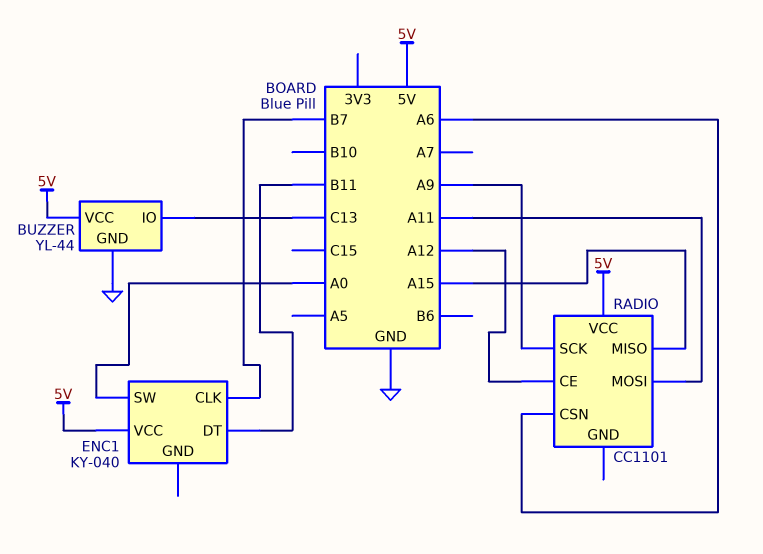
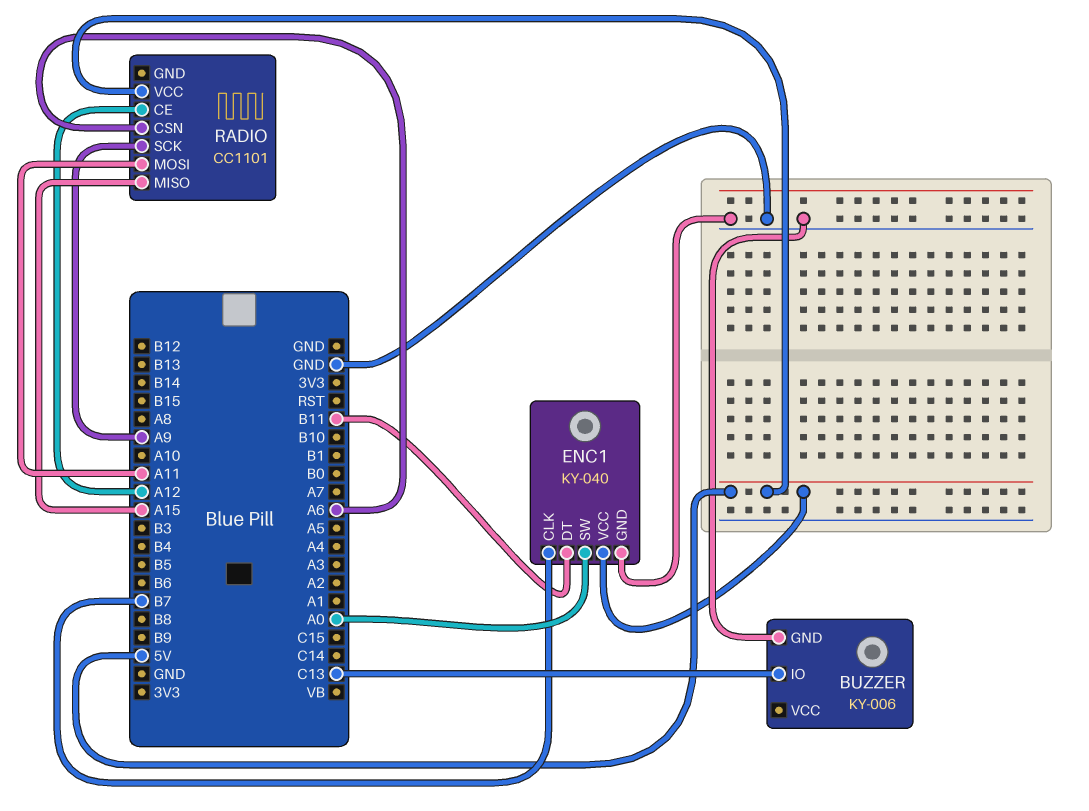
BUZZER: YL-44 -> KY-006
BUZZER pin VCC: 5V -> none
ENC1 pin GND: none -> GND

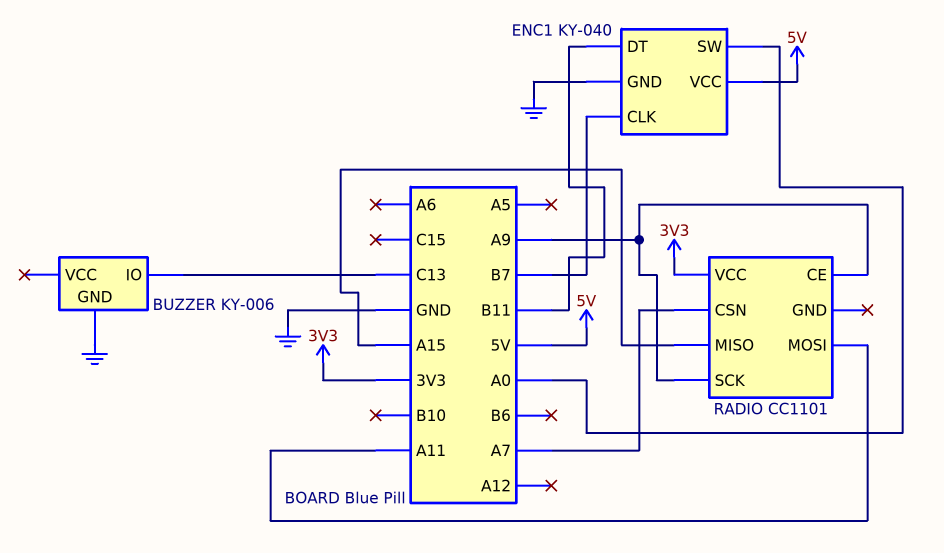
RADIO pin CE: A12 -> A9
RADIO pin CSN: A6 -> A7
RADIO pin VCC: 5V -> 3V3

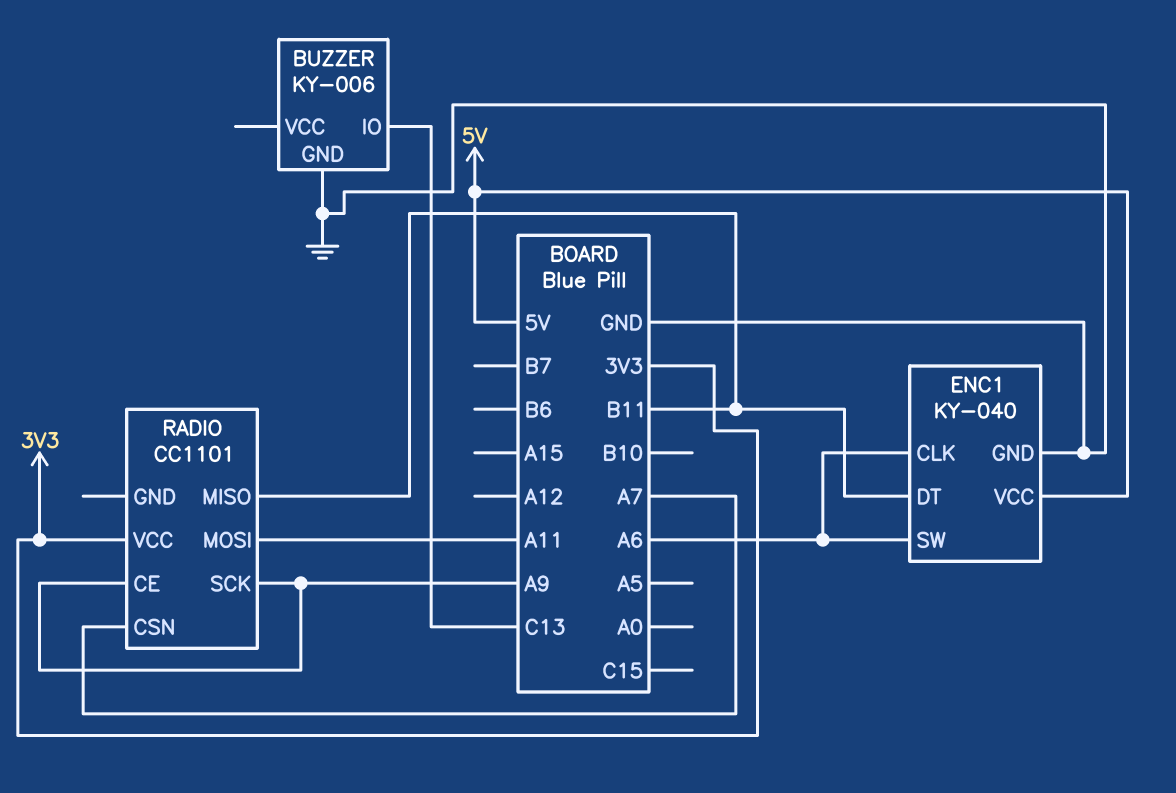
ENC1 pin CLK: B7 -> A6
ENC1 pin SW: A0 -> A6
RADIO pin MISO: A15 -> B11

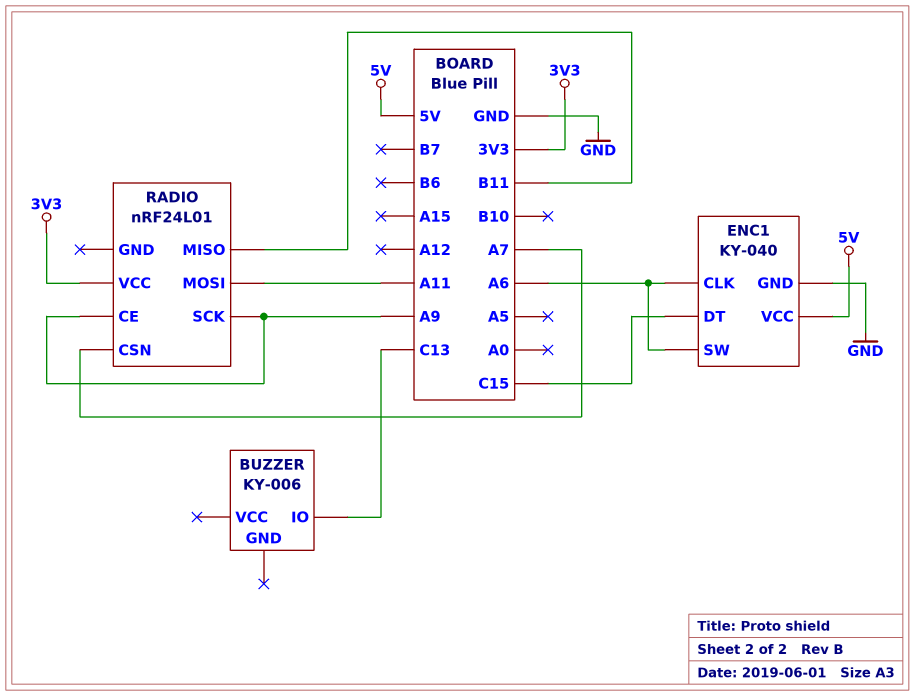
BUZZER pin GND: GND -> none
ENC1 pin DT: B11 -> C15
RADIO: CC1101 -> nRF24L01

